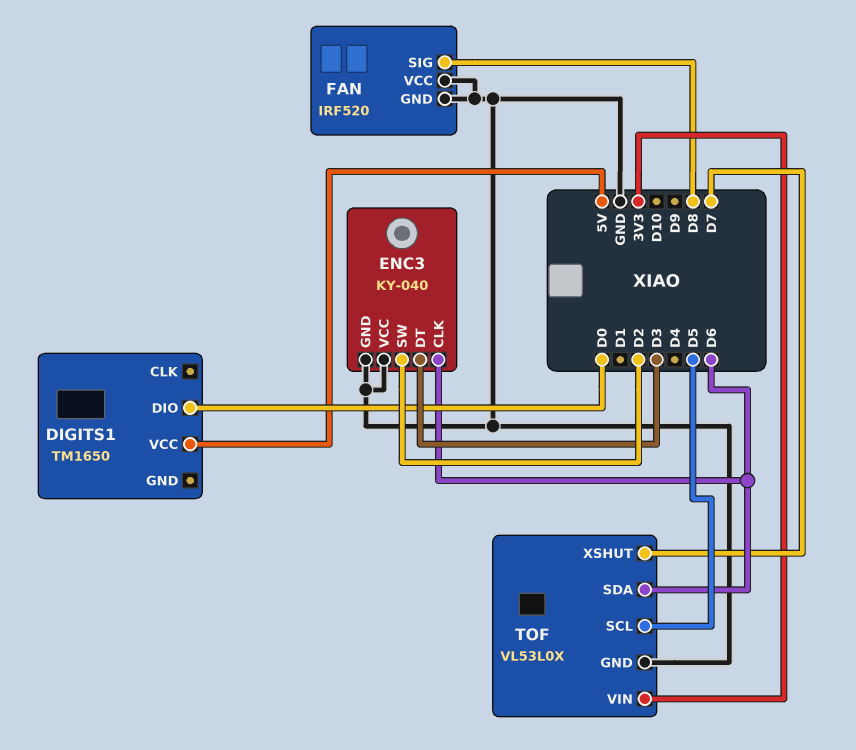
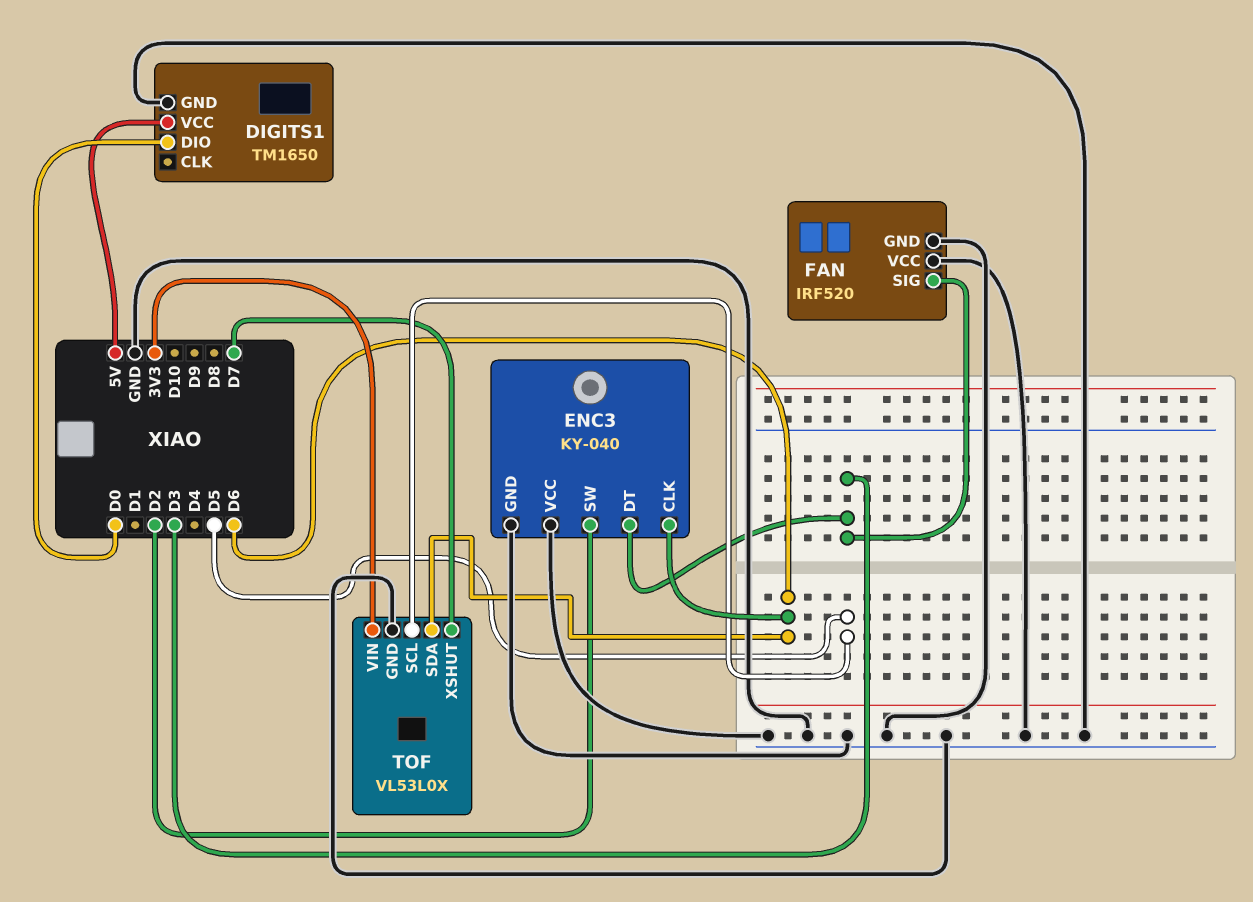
DIGITS1 pin GND: none -> GND
FAN pin SIG: D8 -> D3

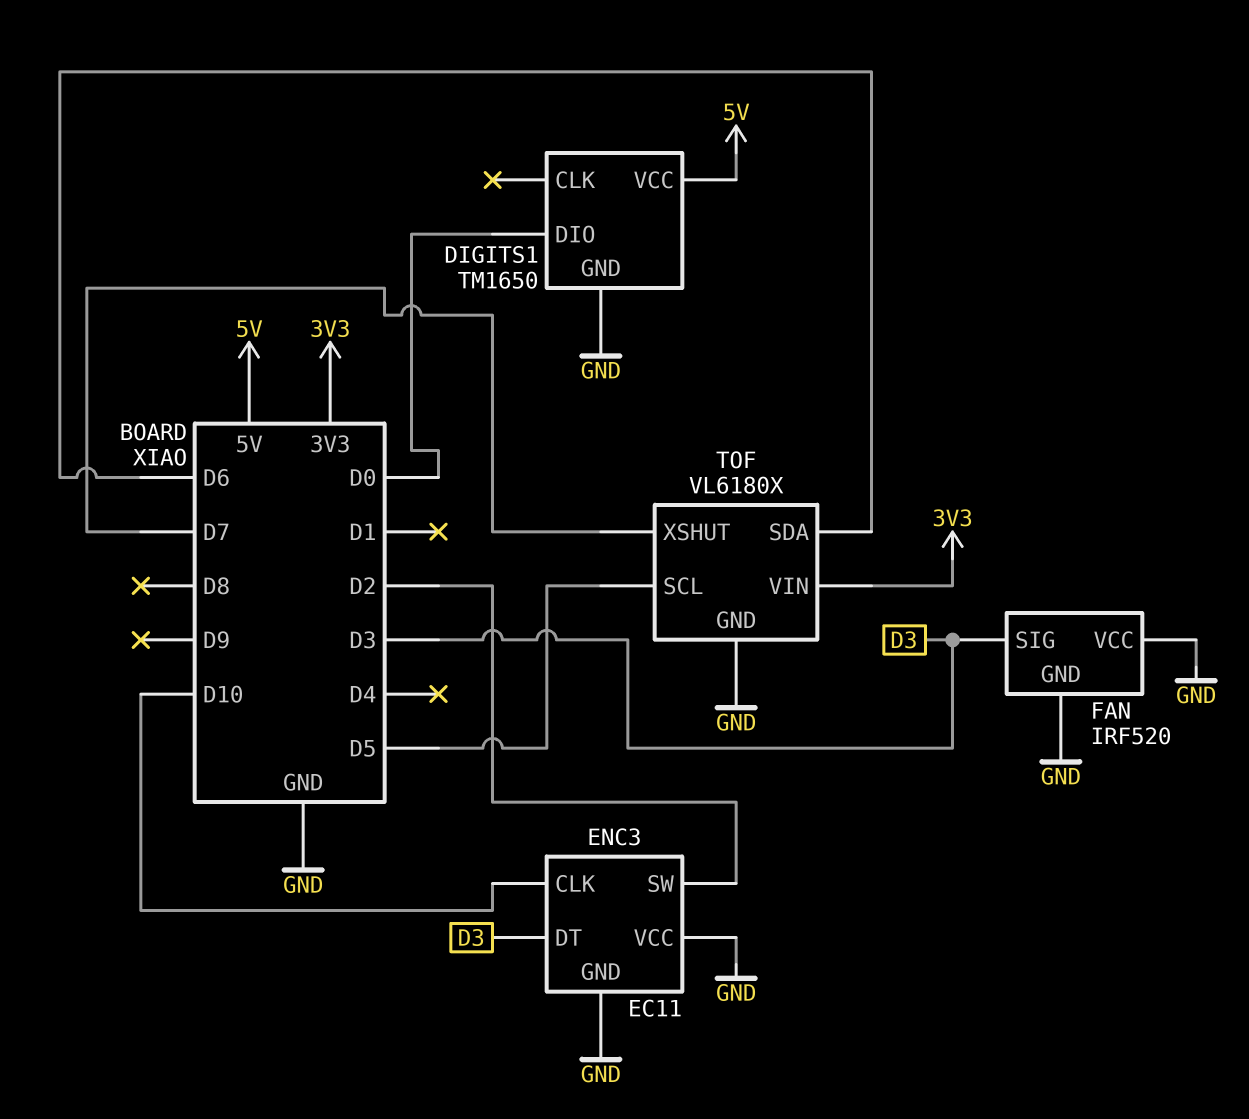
ENC3: KY-040 -> EC11
ENC3 pin CLK: D6 -> D10
TOF: VL53L0X -> VL6180X

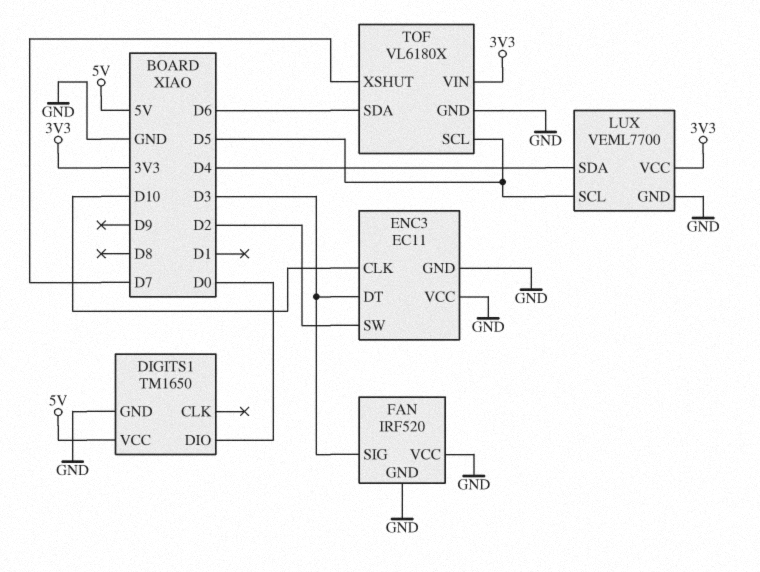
LUX: none -> VEML7700
LUX pin GND: none -> GND
LUX pin SCL: none -> D5
LUX pin SDA: none -> D4
LUX pin VCC: none -> 3V3

